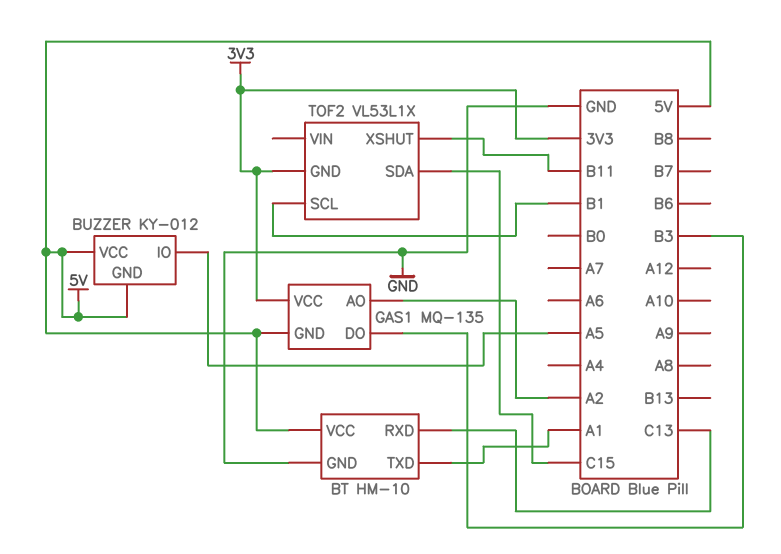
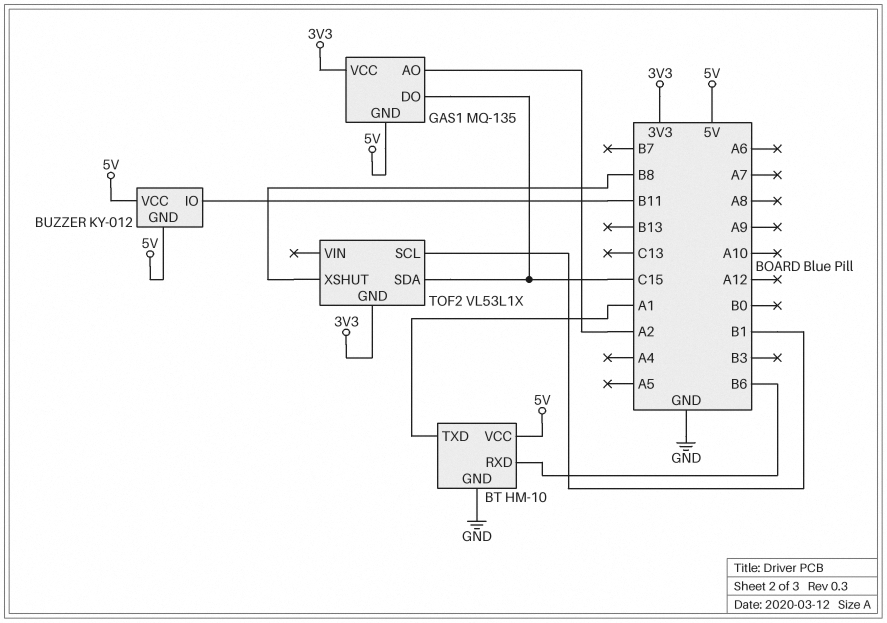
BT pin RXD: C13 -> B6
BUZZER pin IO: A5 -> B11
GAS1 pin DO: B3 -> C15
TOF2 pin XSHUT: B11 -> B8

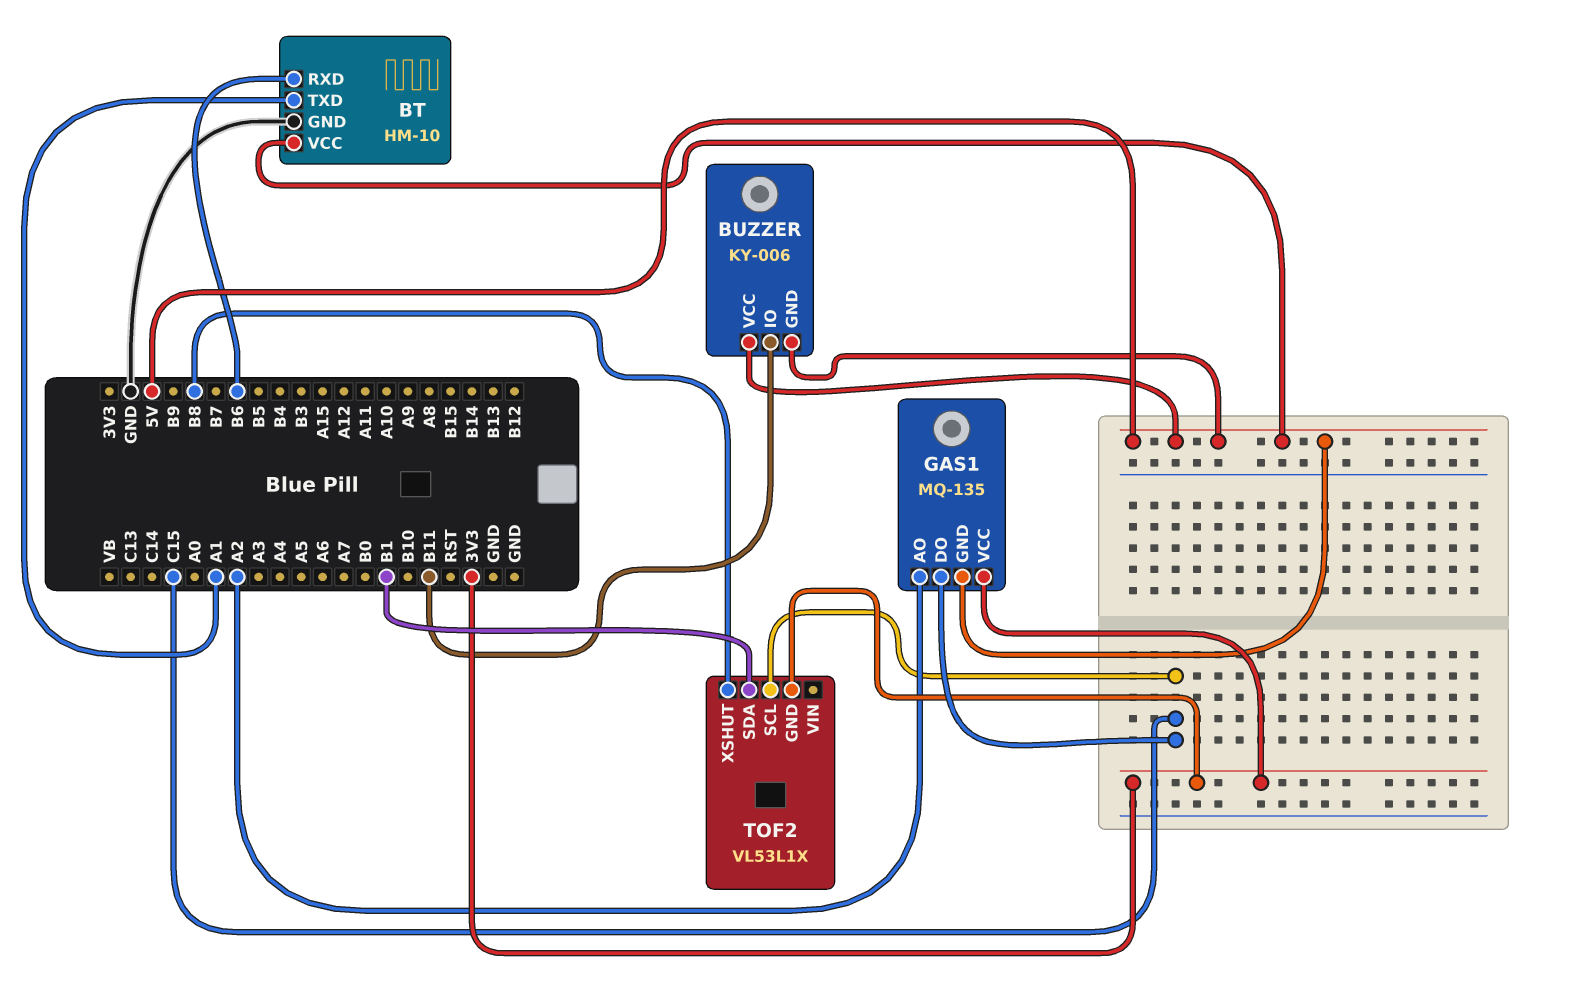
BUZZER: KY-012 -> KY-006
TOF2 pin SCL: B1 -> C15
TOF2 pin SDA: C15 -> B1

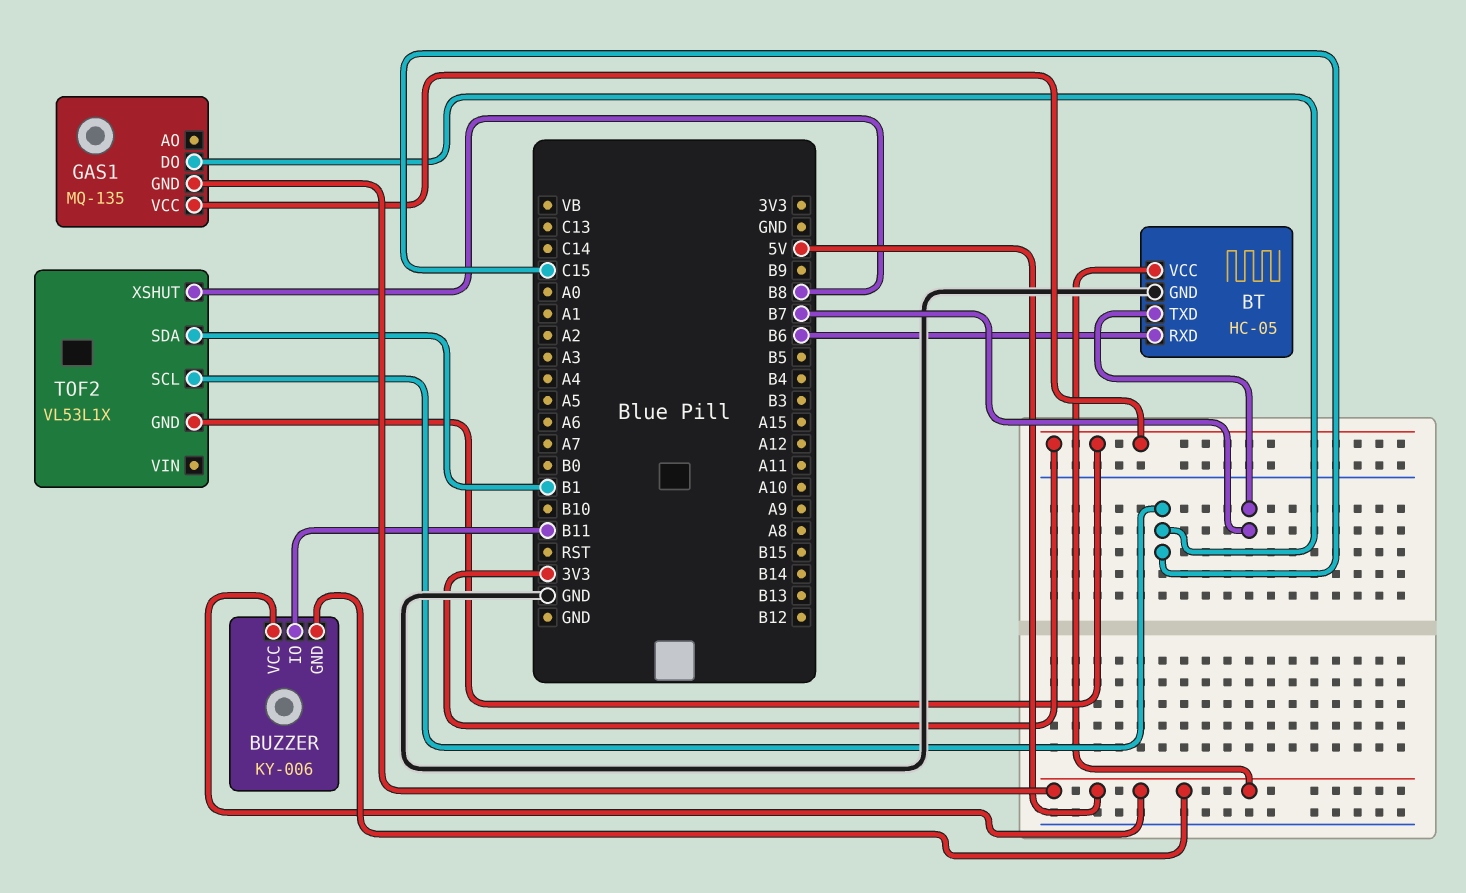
BT: HM-10 -> HC-05
BT pin TXD: A1 -> B7
GAS1 pin AO: A2 -> none

